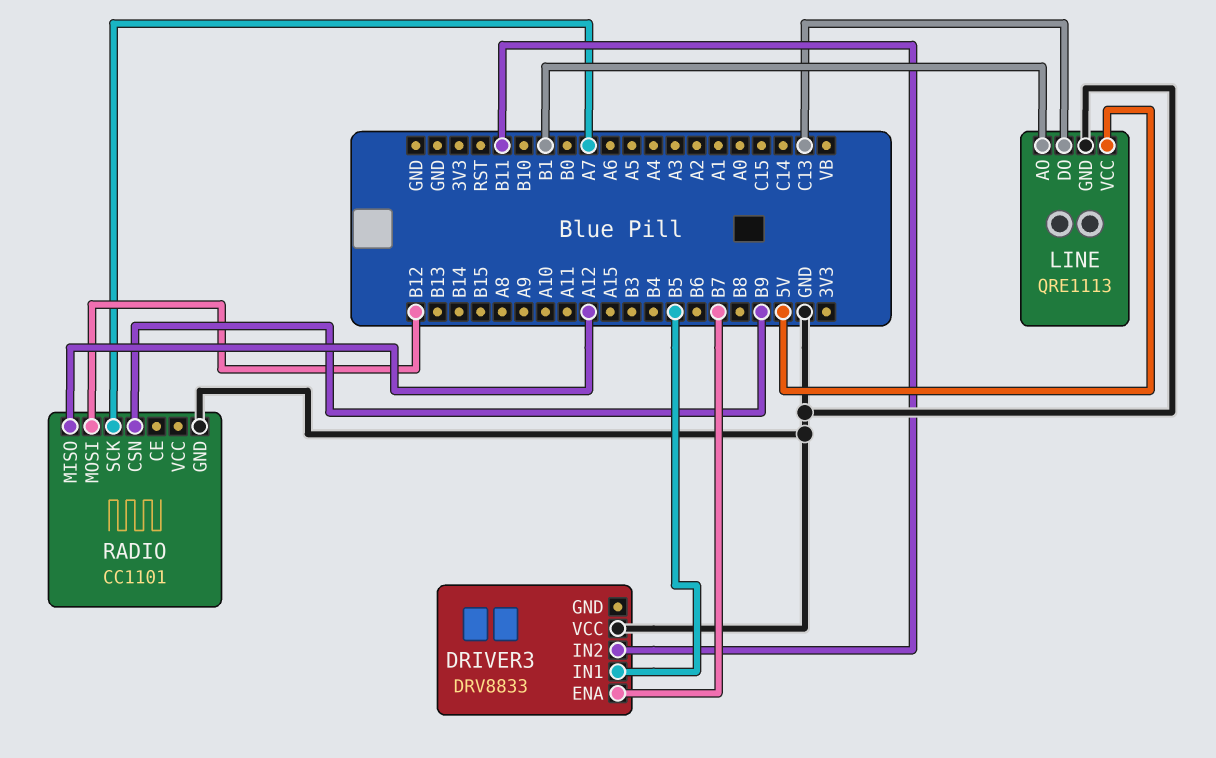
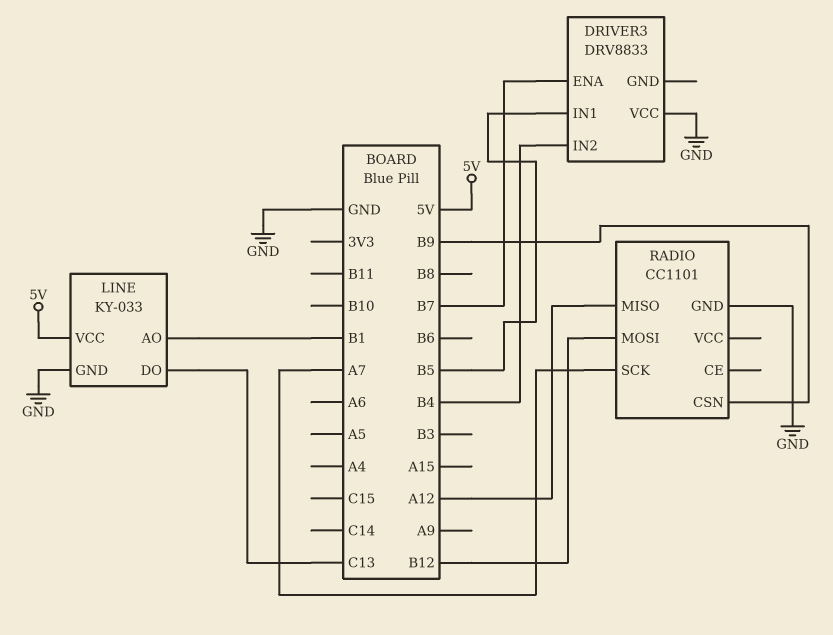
DRIVER3 pin IN2: B11 -> B4
LINE: QRE1113 -> KY-033

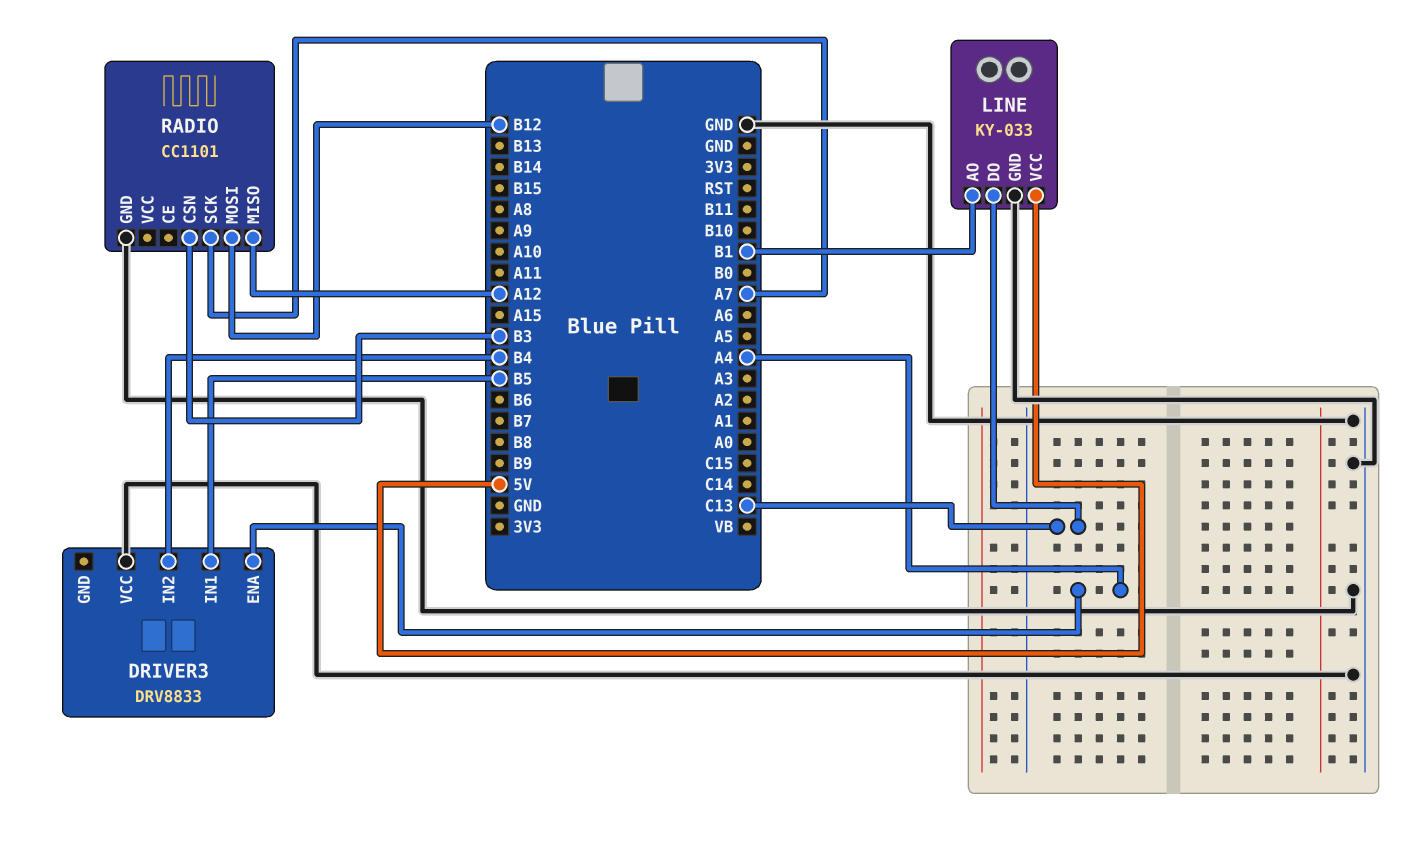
DRIVER3 pin ENA: B7 -> A4
RADIO pin CSN: B9 -> B3

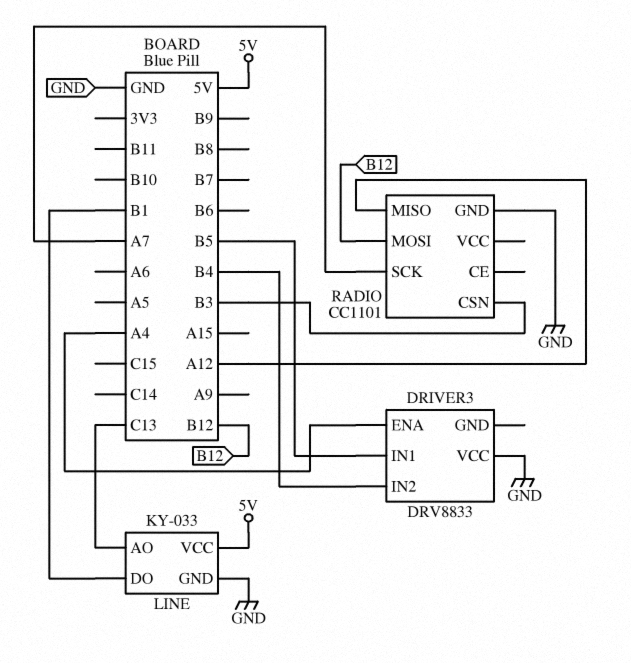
LINE pin AO: B1 -> C13
LINE pin DO: C13 -> B1

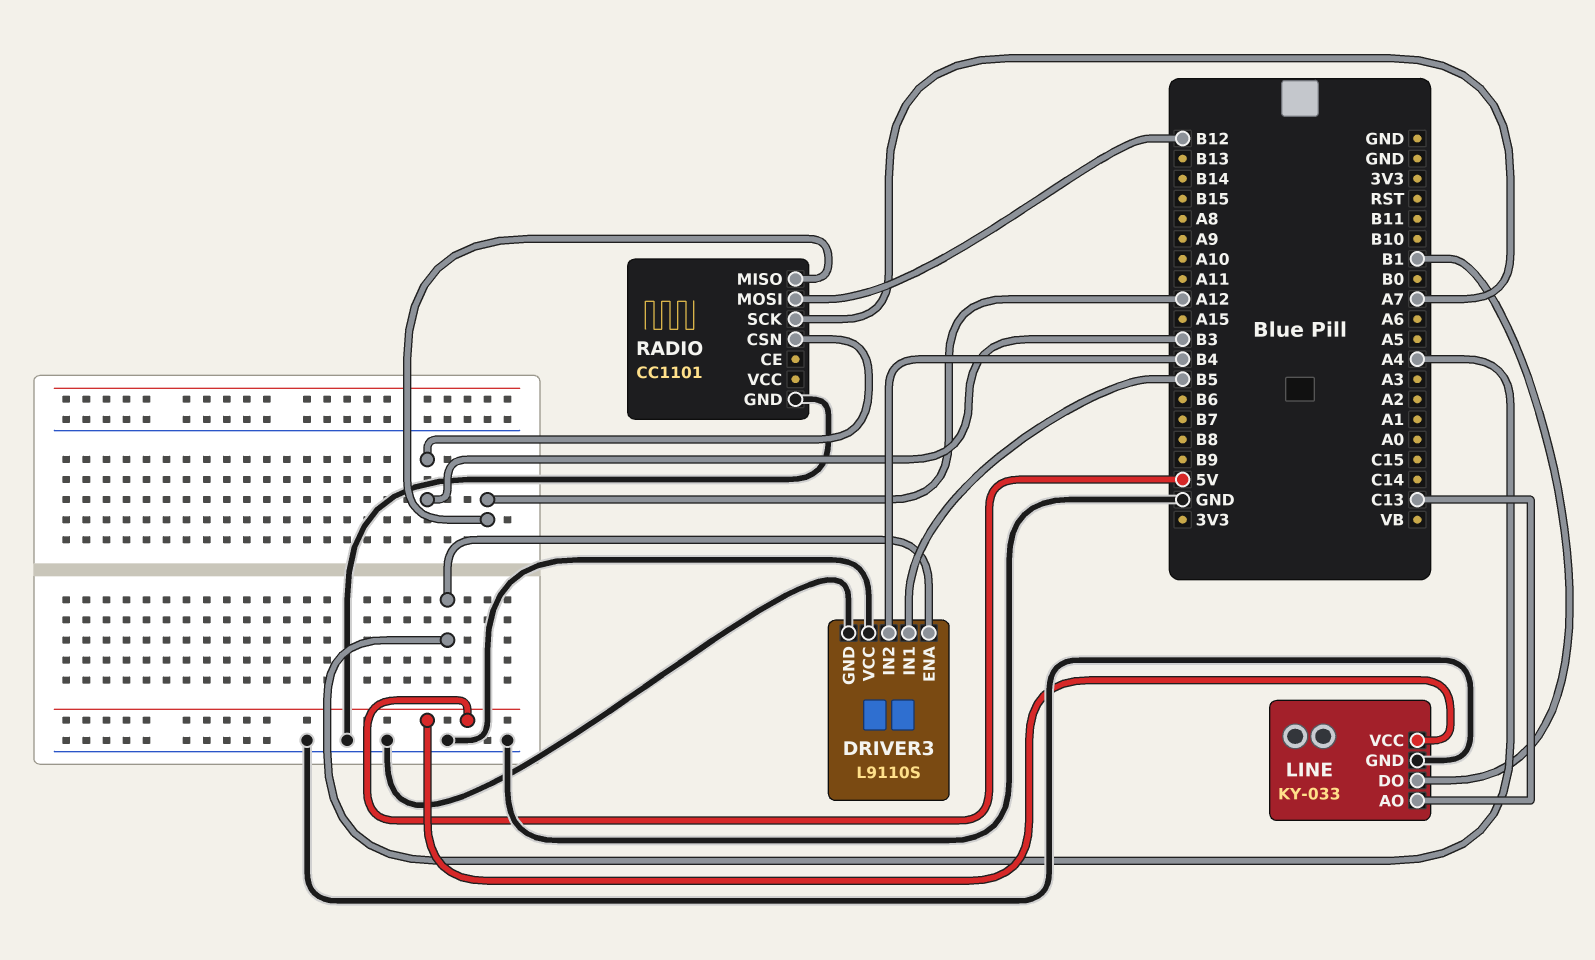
DRIVER3: DRV8833 -> L9110S
DRIVER3 pin GND: none -> GND

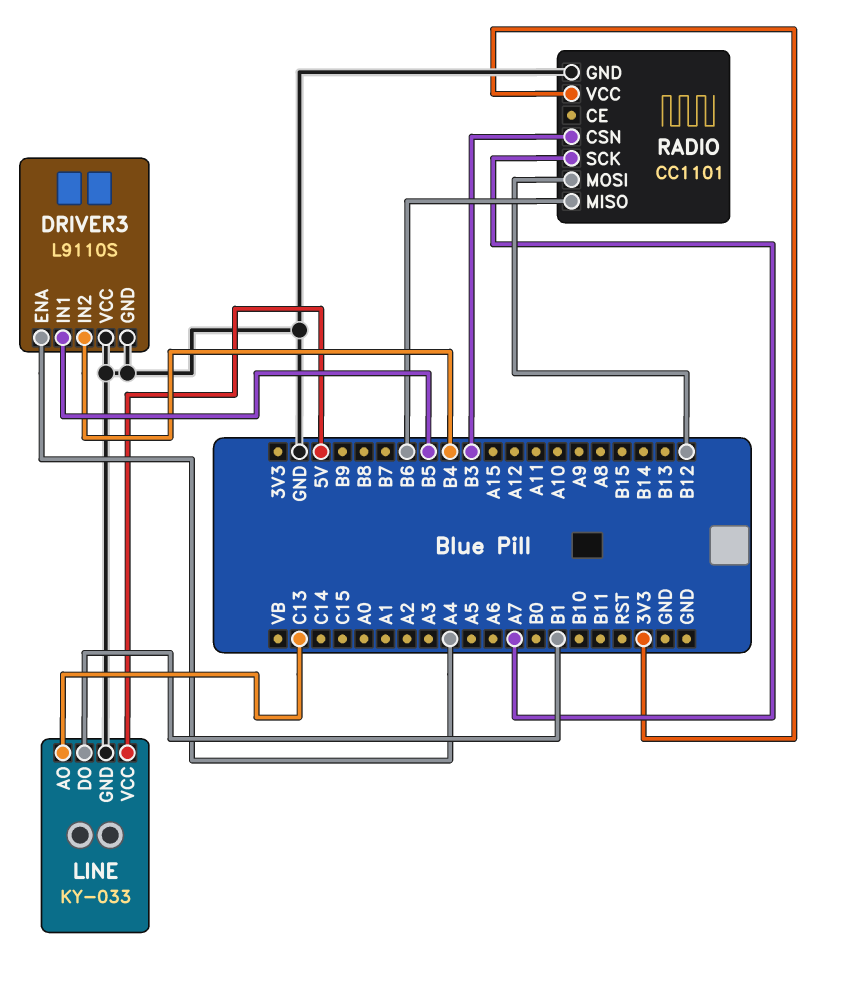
RADIO pin MISO: A12 -> B6
RADIO pin VCC: none -> 3V3

